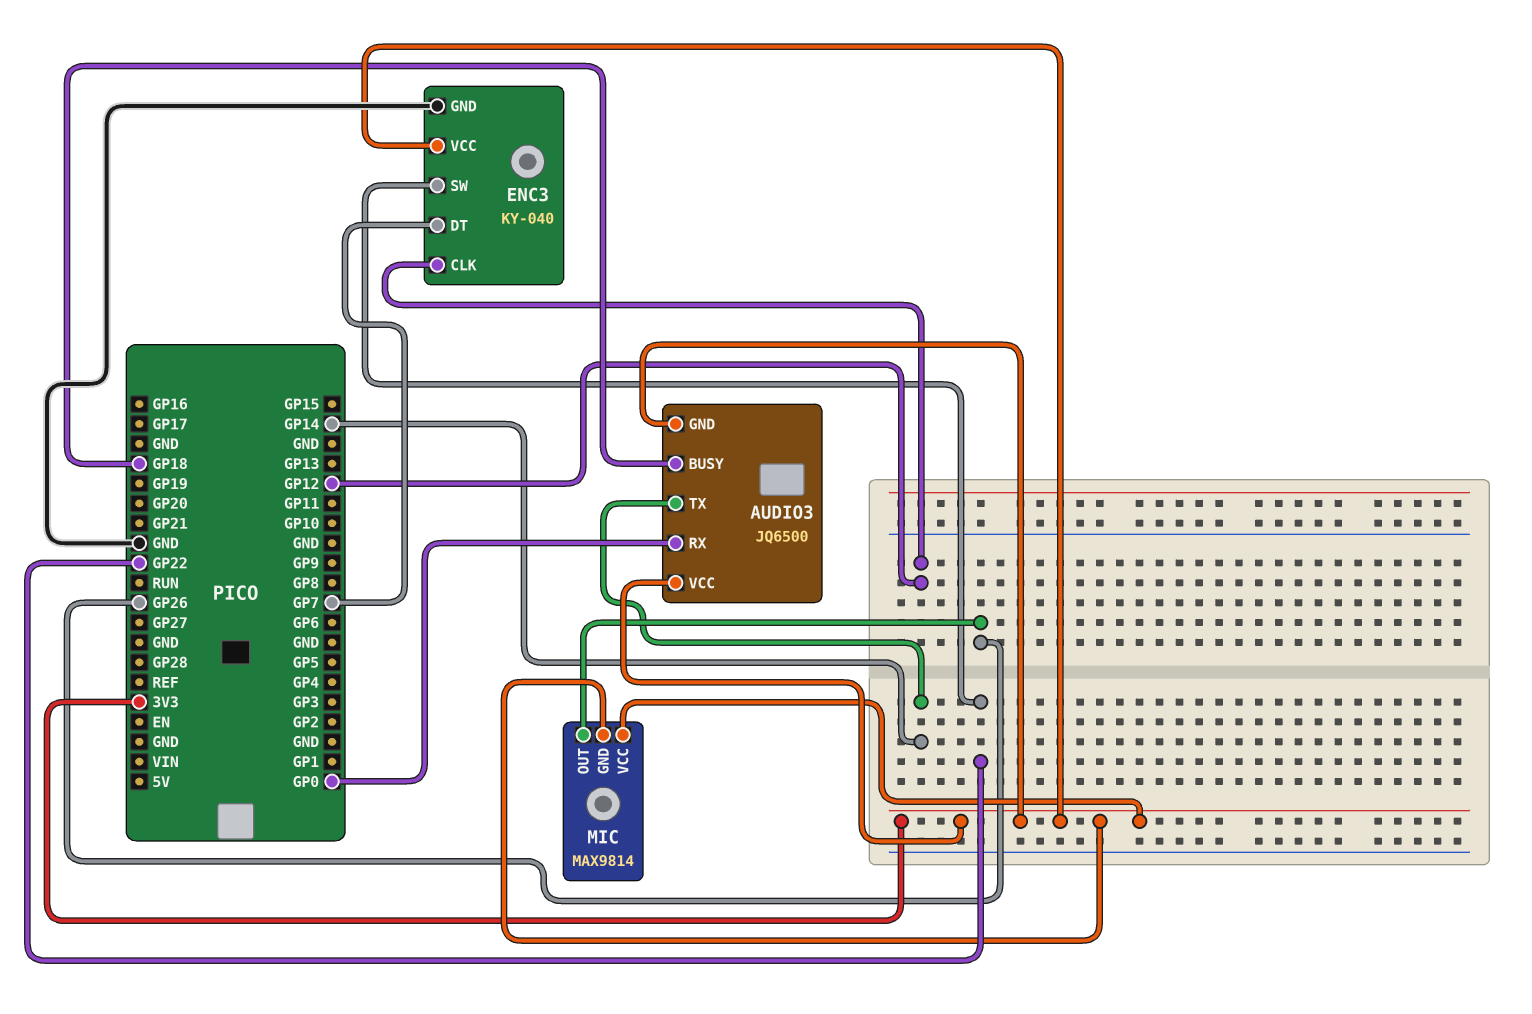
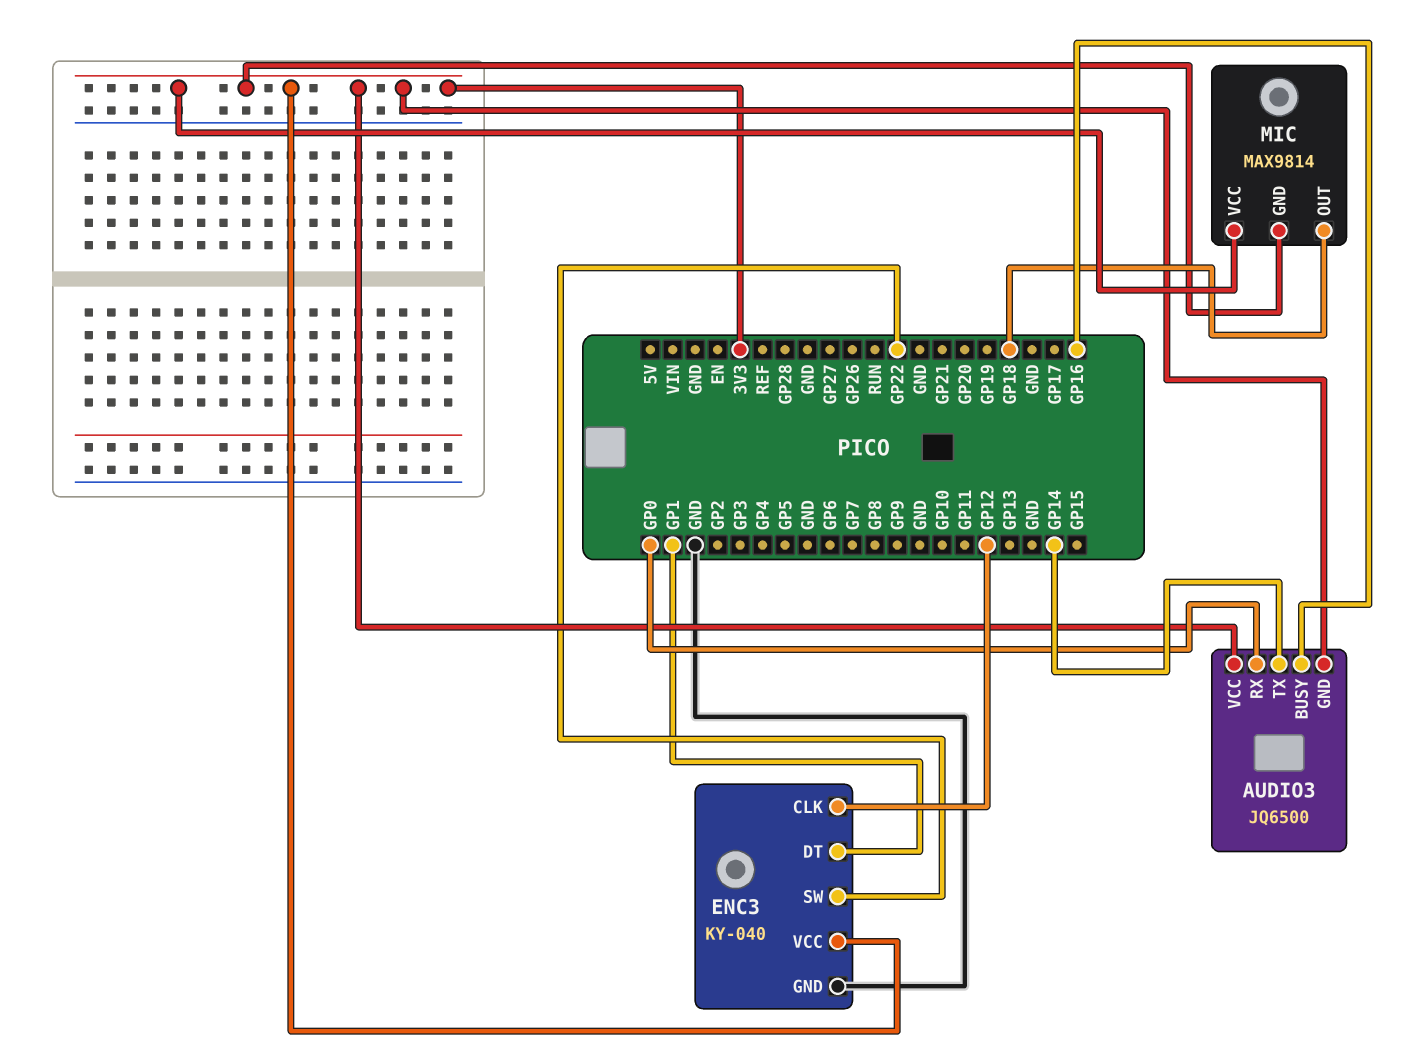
AUDIO3 pin BUSY: GP18 -> GP16
ENC3 pin DT: GP7 -> GP1
MIC pin OUT: GP26 -> GP18

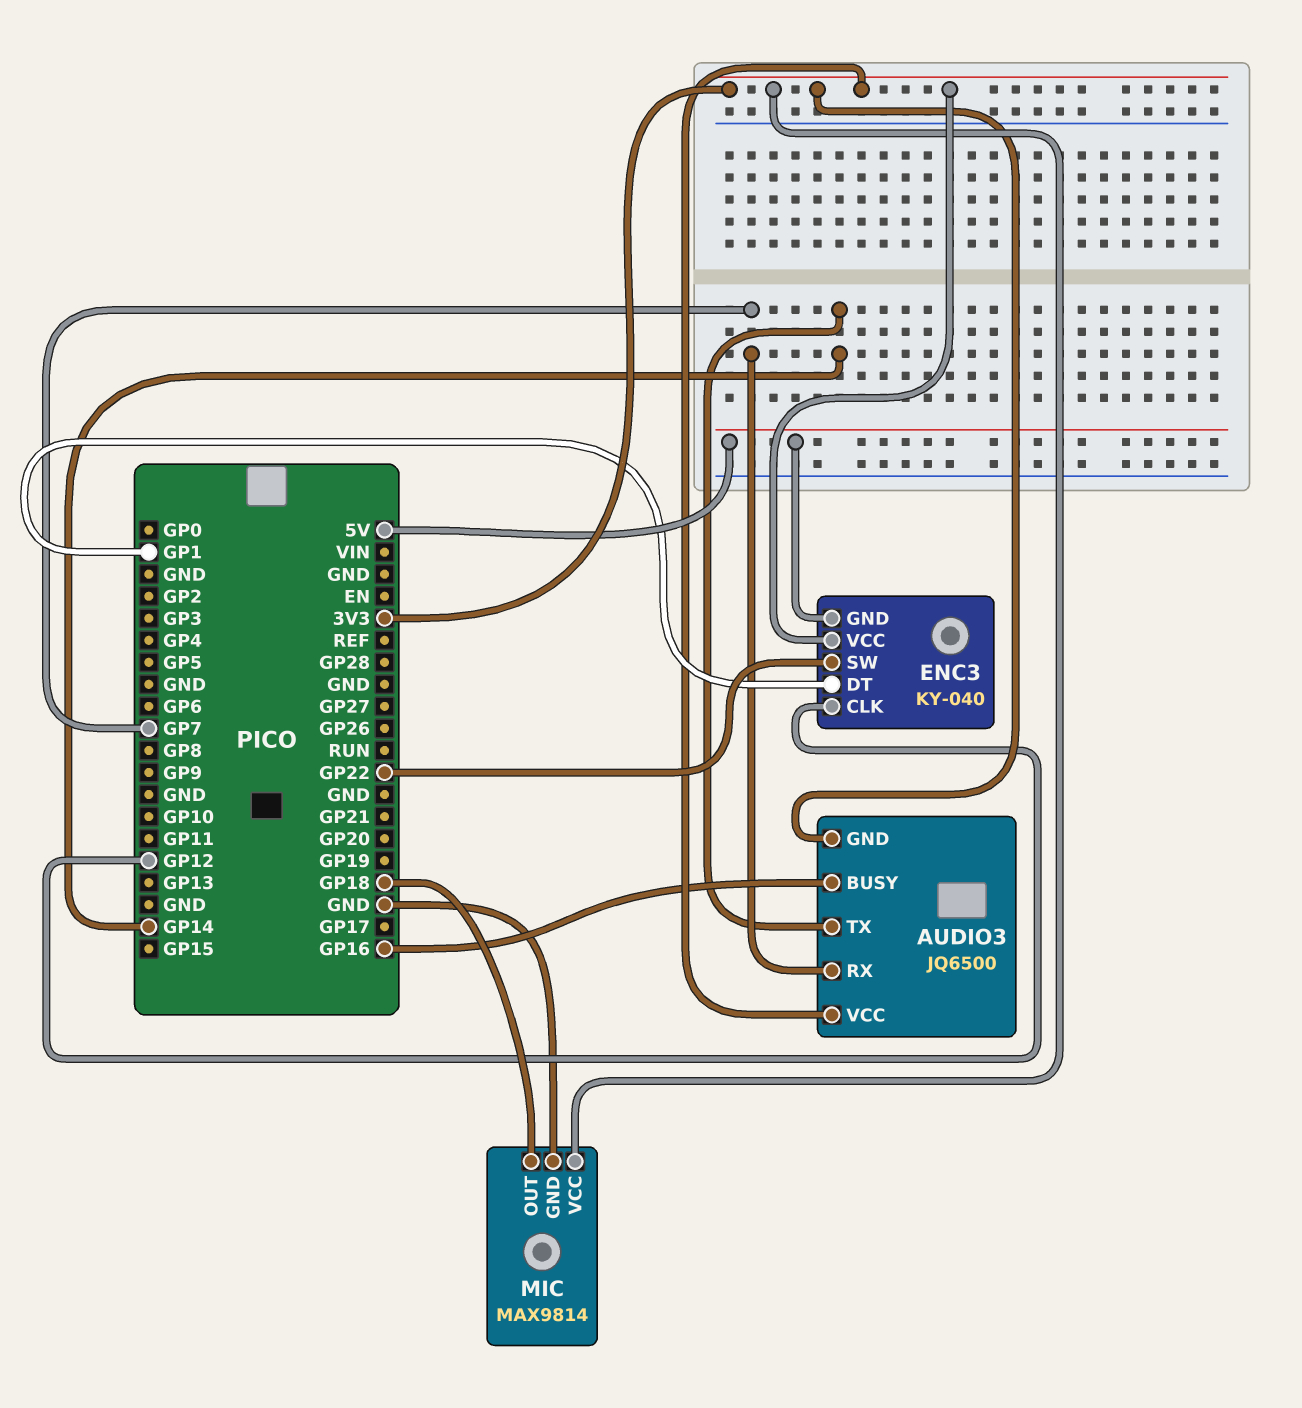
AUDIO3 pin RX: GP0 -> GP7
ENC3 pin GND: GND -> 5V
MIC pin GND: 3V3 -> GND

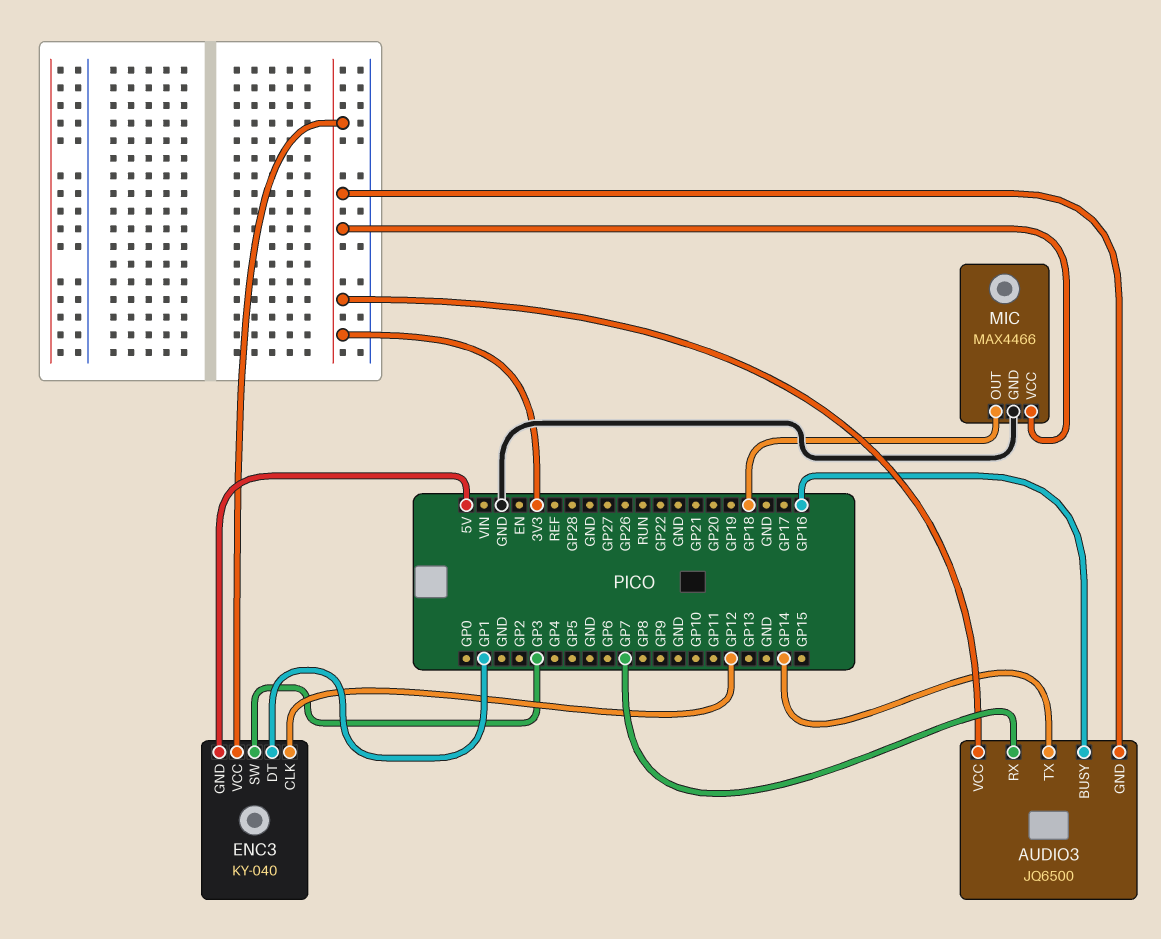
ENC3 pin SW: GP22 -> GP3
MIC: MAX9814 -> MAX4466

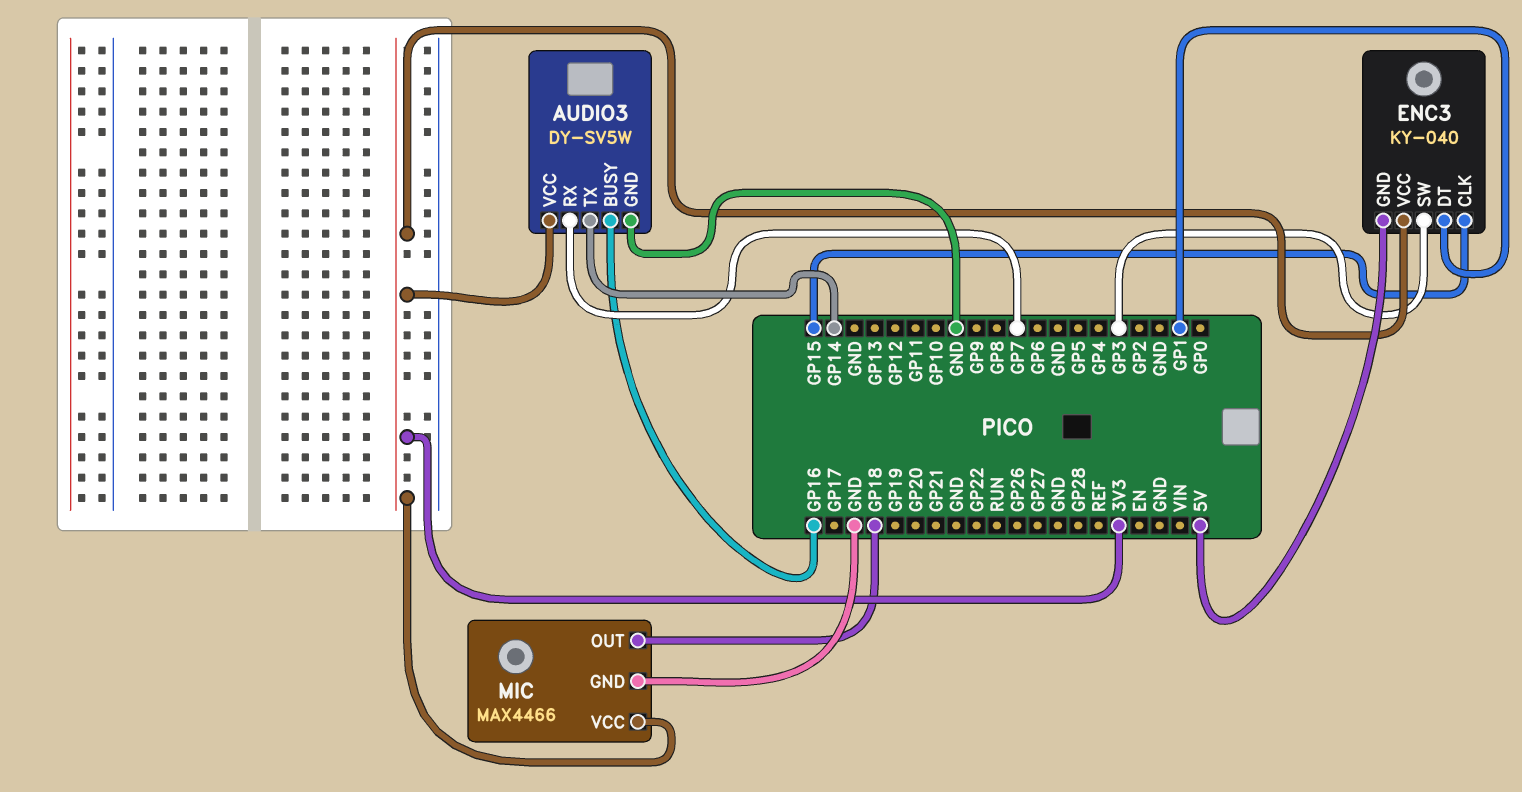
AUDIO3: JQ6500 -> DY-SV5W
AUDIO3 pin GND: 3V3 -> GND
ENC3 pin CLK: GP12 -> GP15

